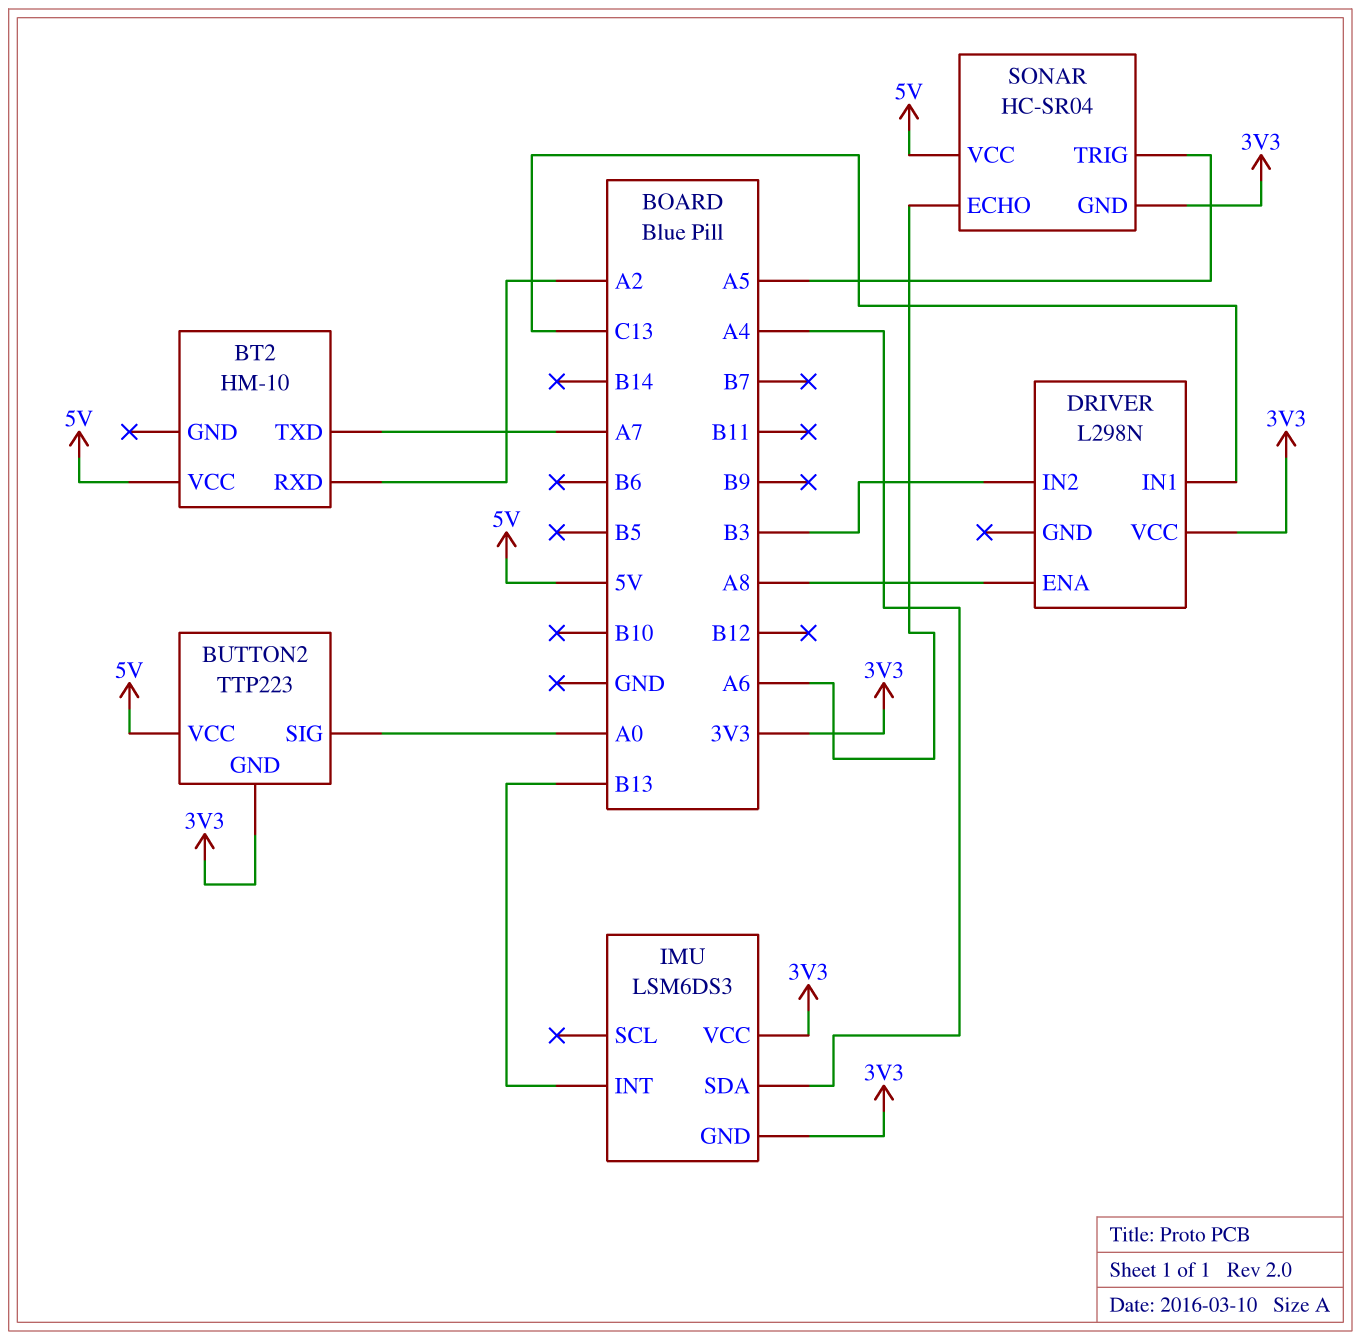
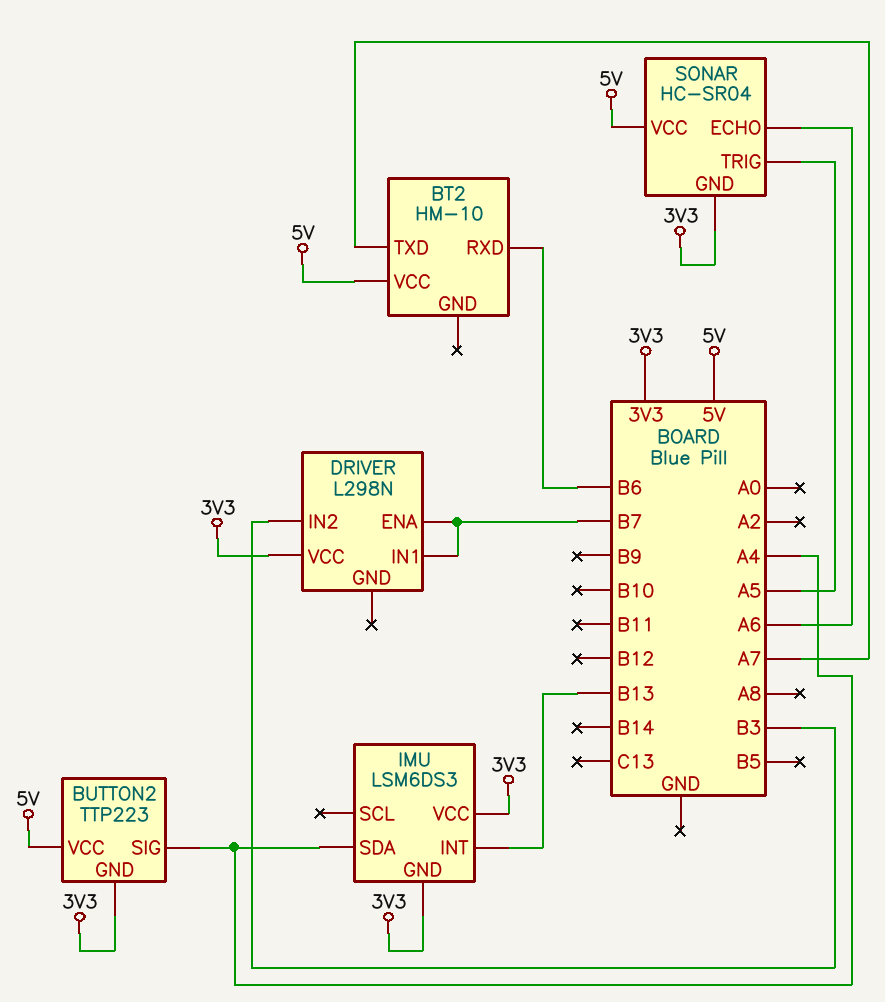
BT2 pin RXD: A2 -> B6
BUTTON2 pin SIG: A0 -> A4
DRIVER pin ENA: A8 -> B7
DRIVER pin IN1: C13 -> B7

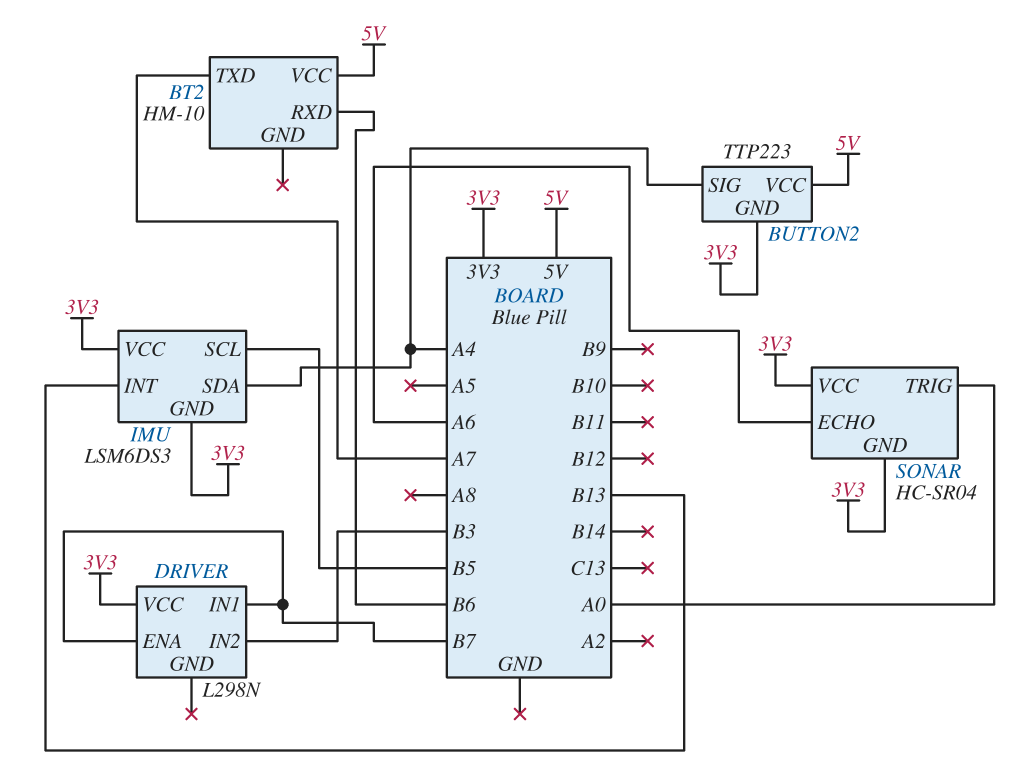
IMU pin SCL: none -> B5
SONAR pin TRIG: A5 -> A0
SONAR pin VCC: 5V -> 3V3

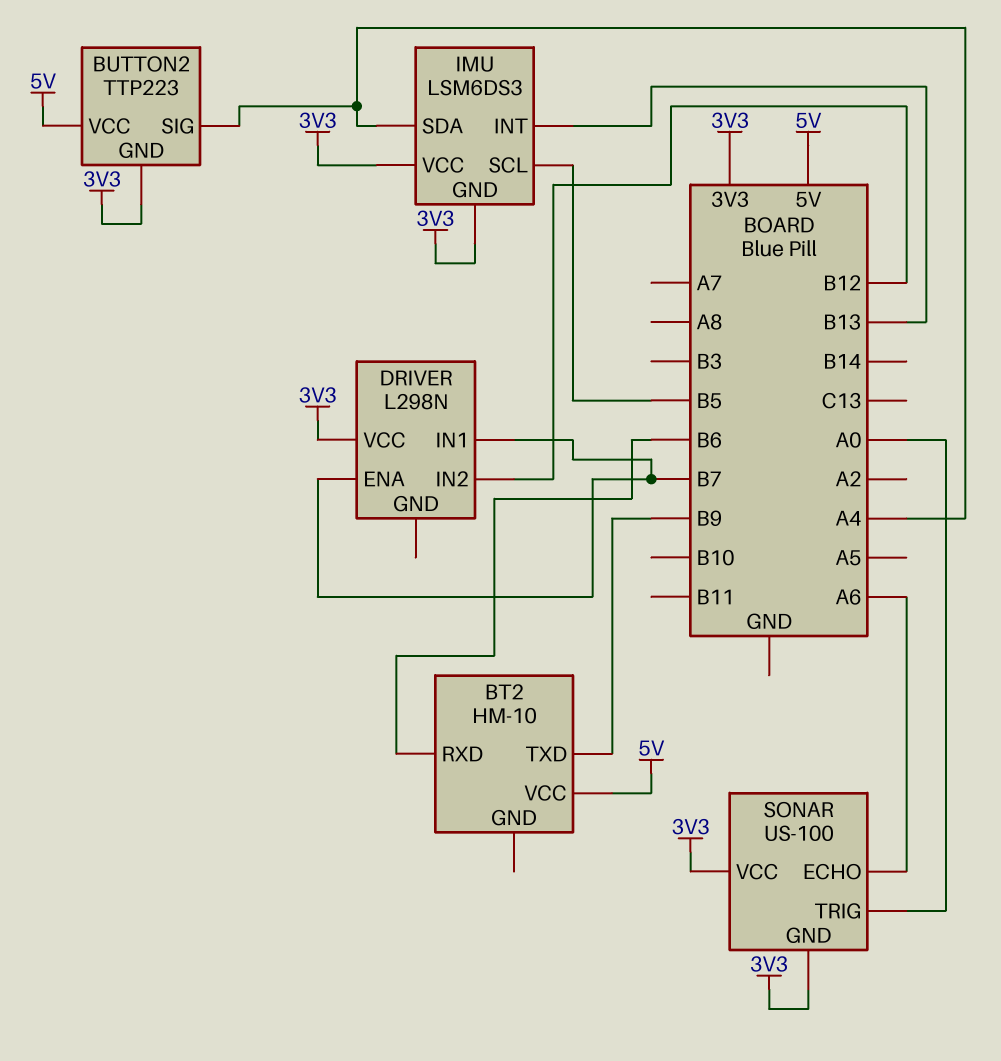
BT2 pin TXD: A7 -> B9
DRIVER pin IN2: B3 -> B12
SONAR: HC-SR04 -> US-100

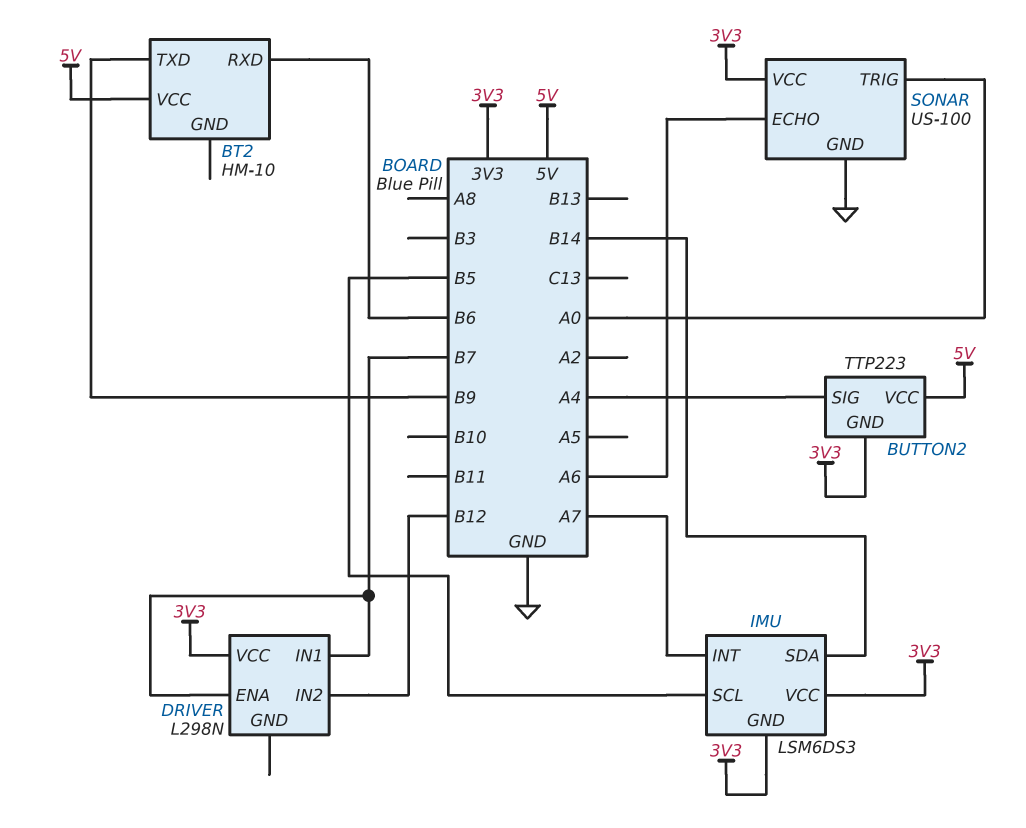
IMU pin INT: B13 -> A7
IMU pin SDA: A4 -> B14
SONAR pin GND: 3V3 -> GND

